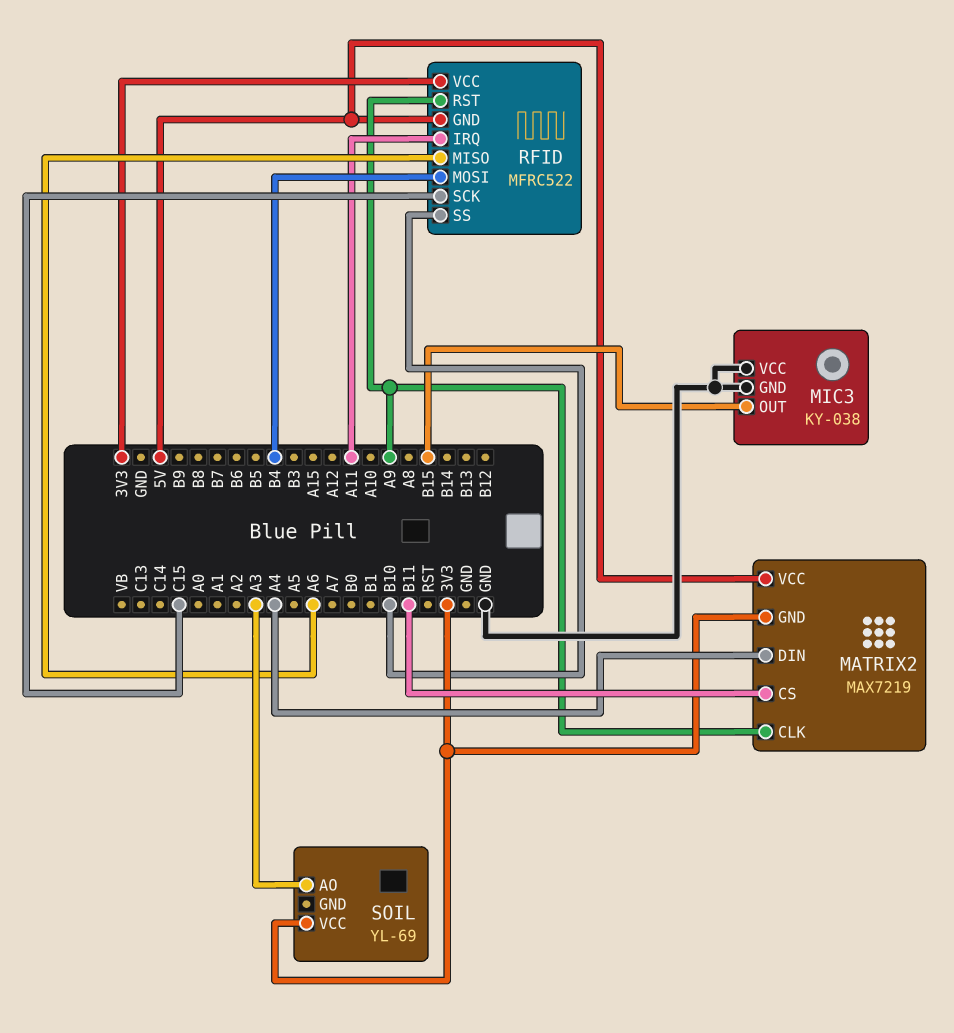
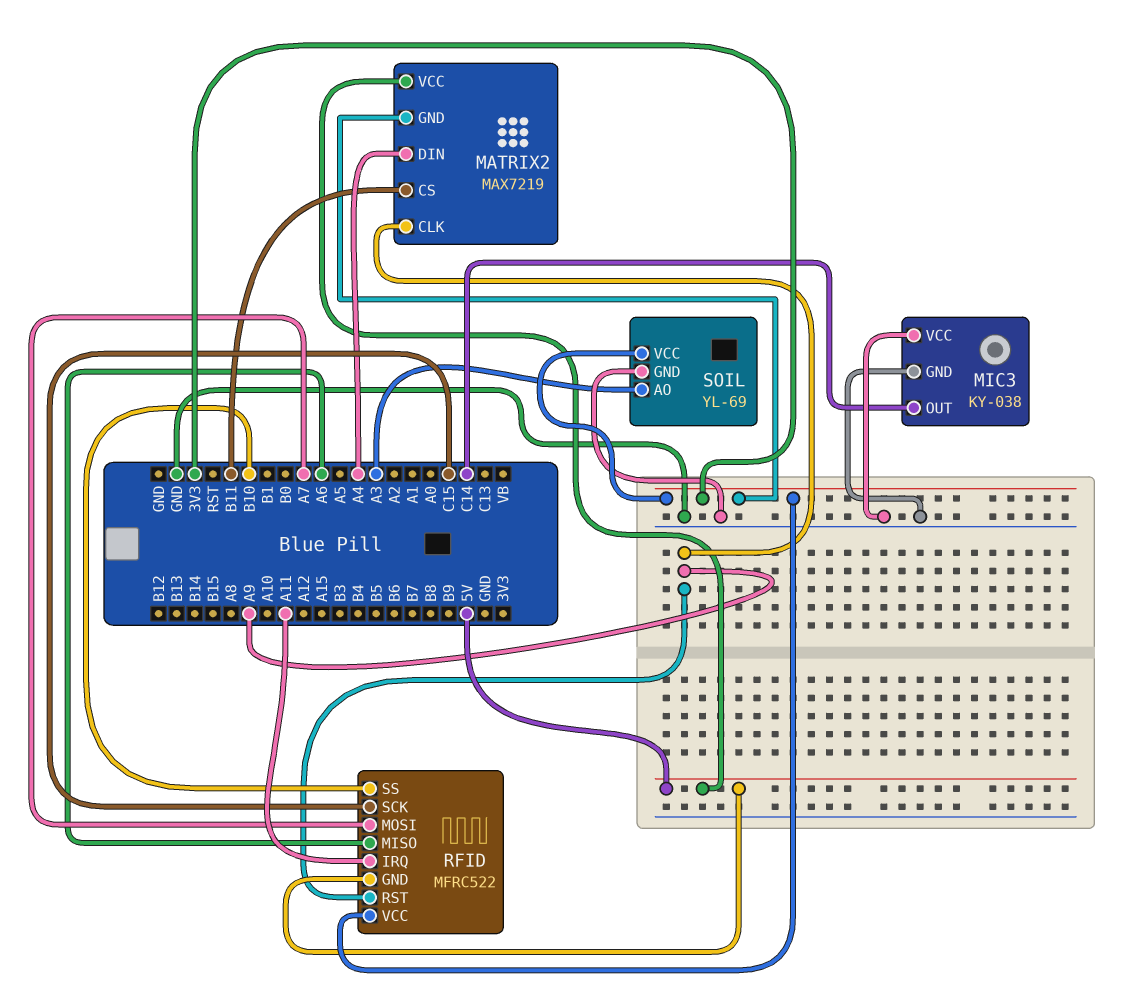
MIC3 pin OUT: B15 -> C14
RFID pin MOSI: B4 -> A7
SOIL pin GND: none -> GND

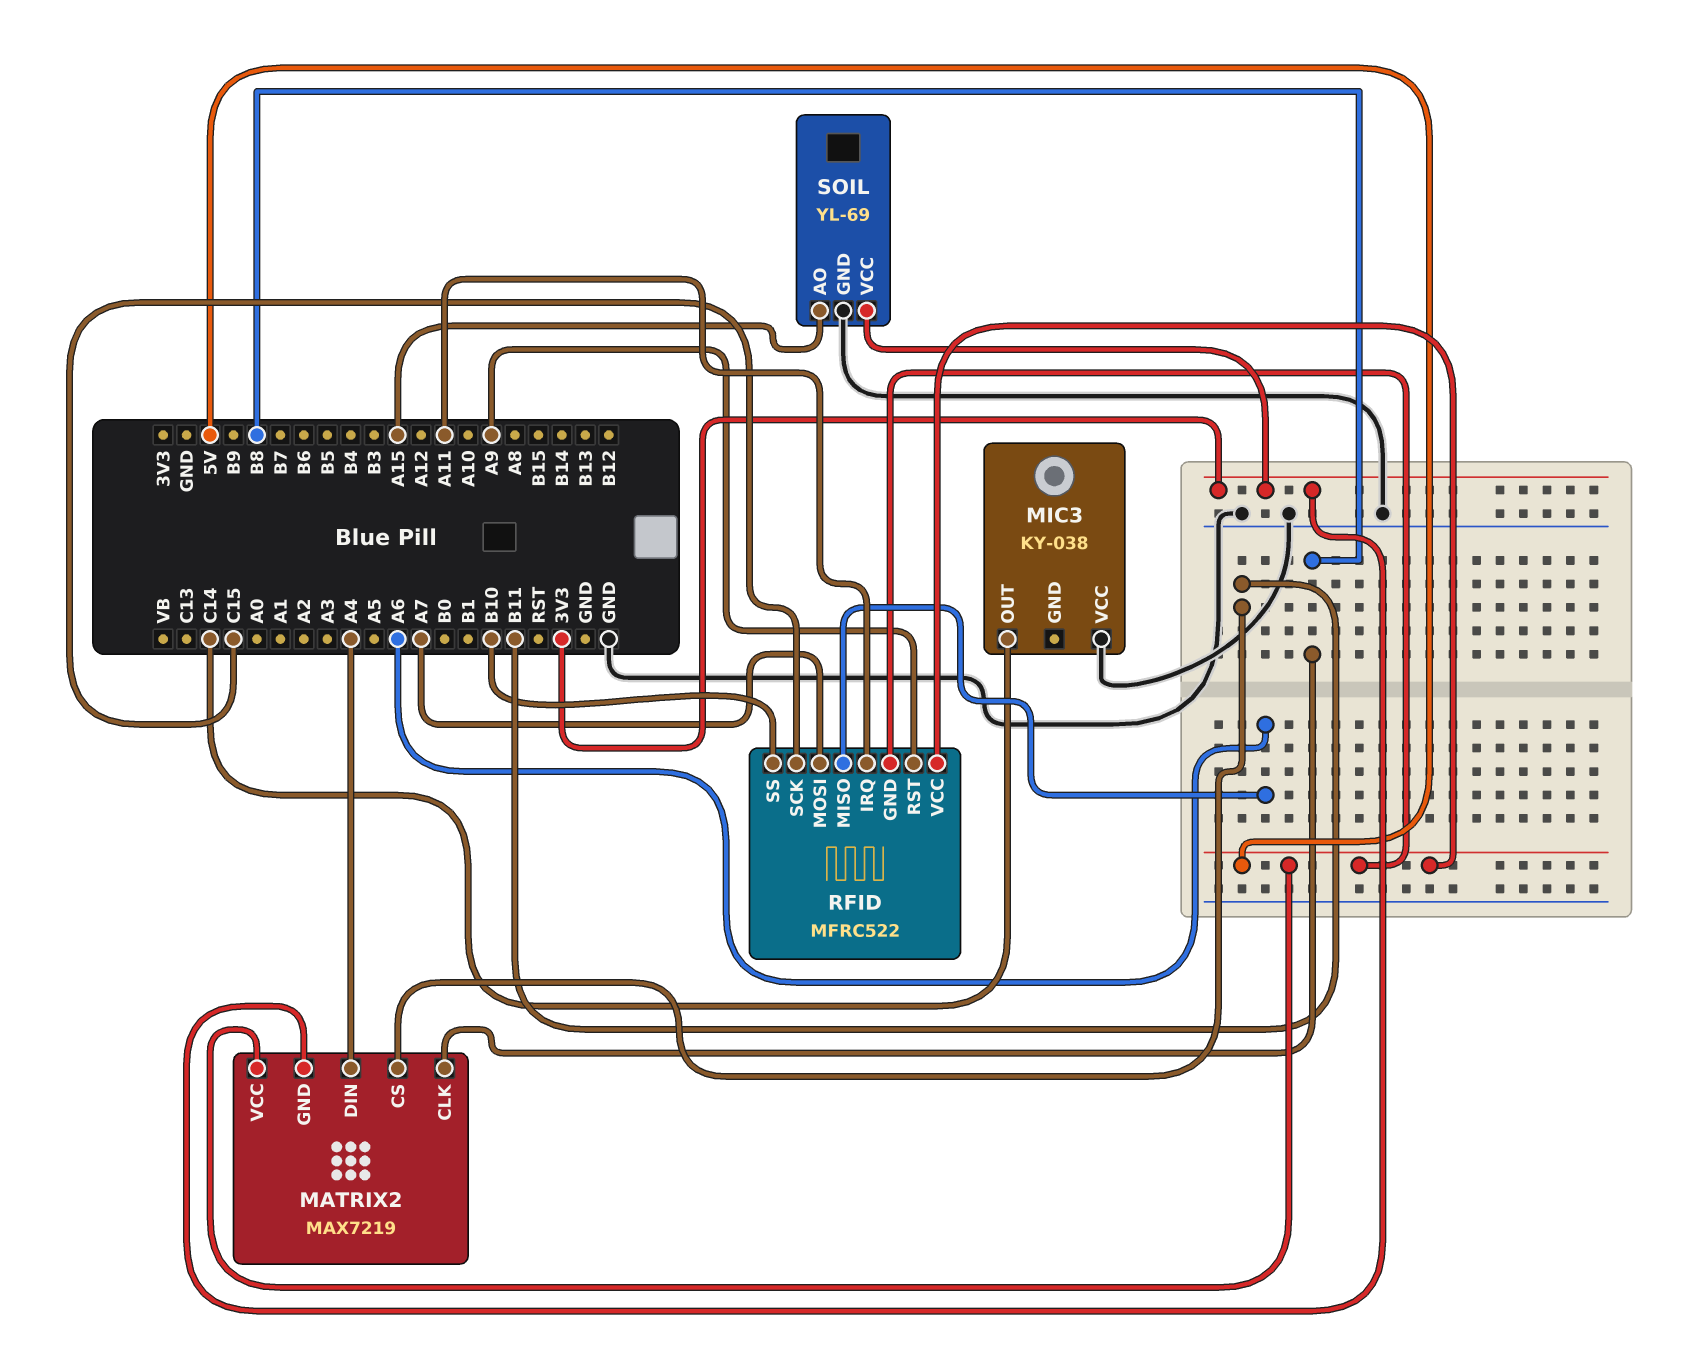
MATRIX2 pin CLK: A9 -> B8
MIC3 pin GND: GND -> none
RFID pin VCC: 3V3 -> 5V
SOIL pin AO: A3 -> A15

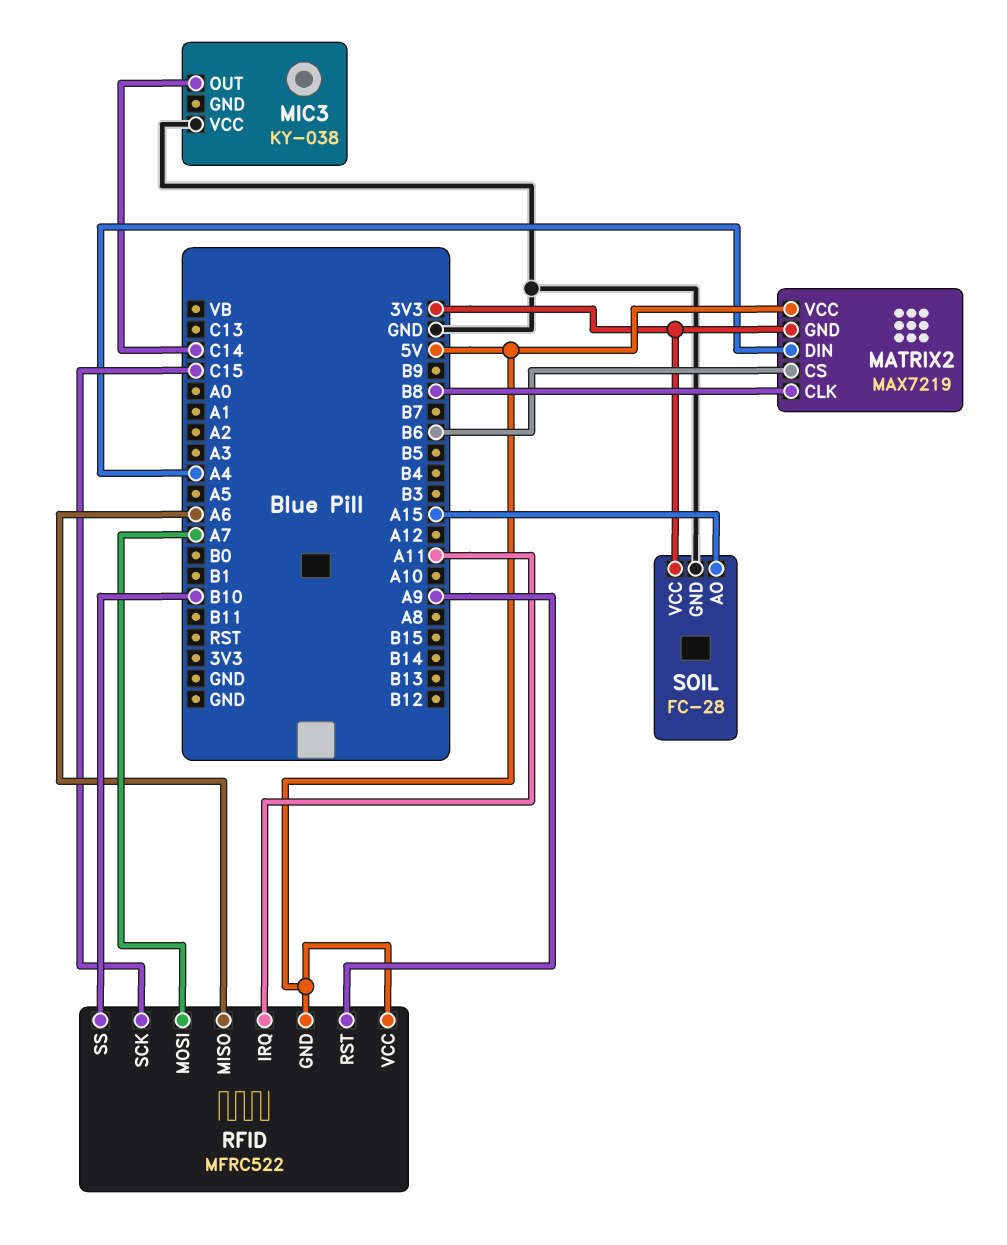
MATRIX2 pin CS: B11 -> B6
SOIL: YL-69 -> FC-28

